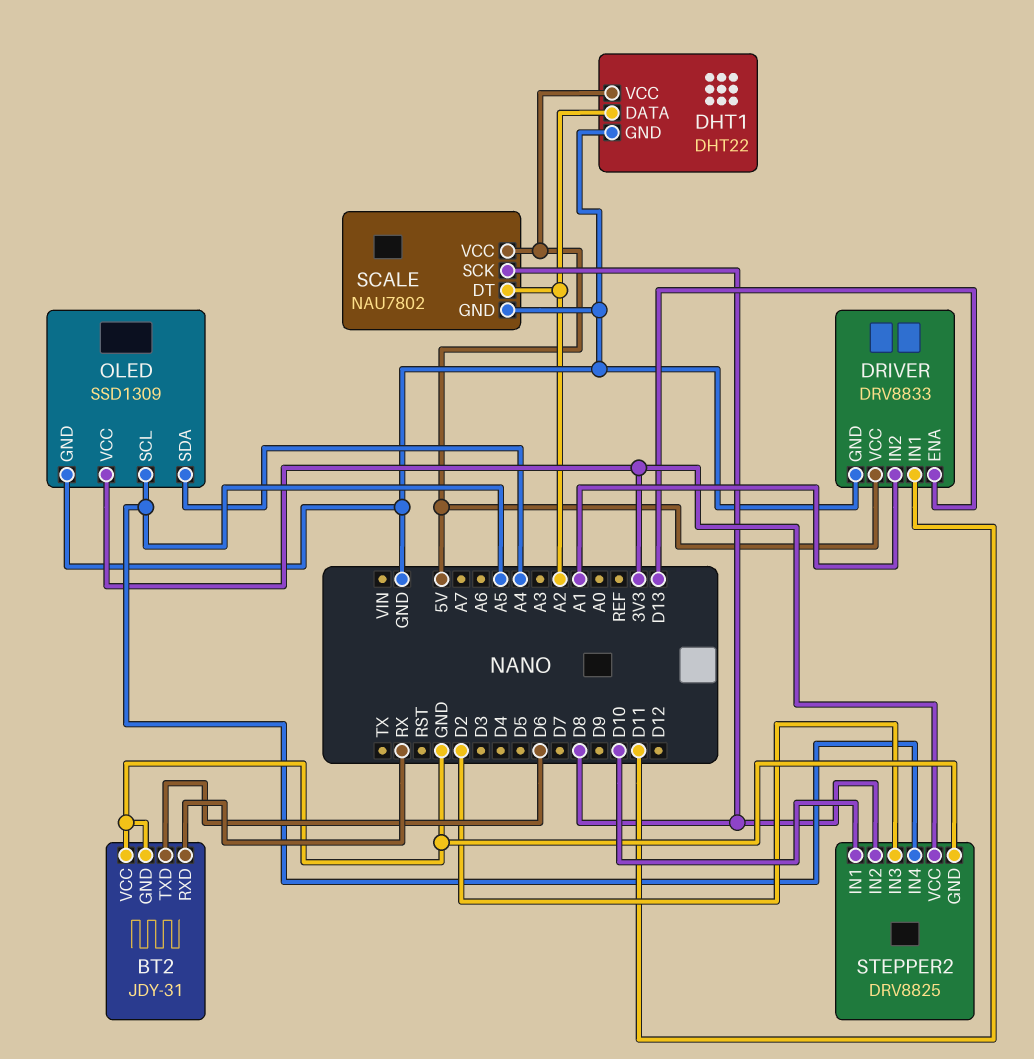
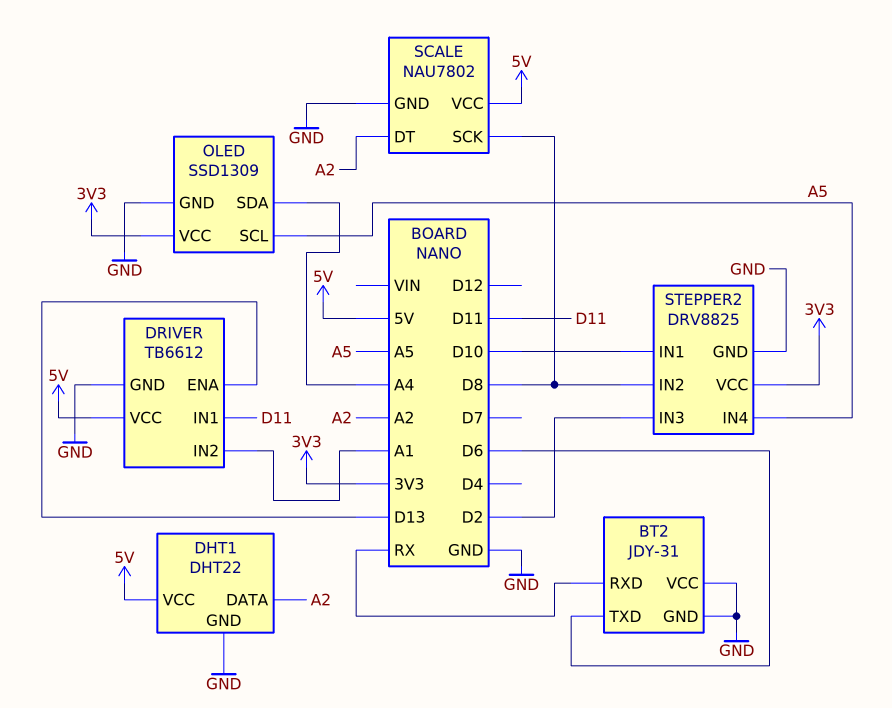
DRIVER: DRV8833 -> TB6612

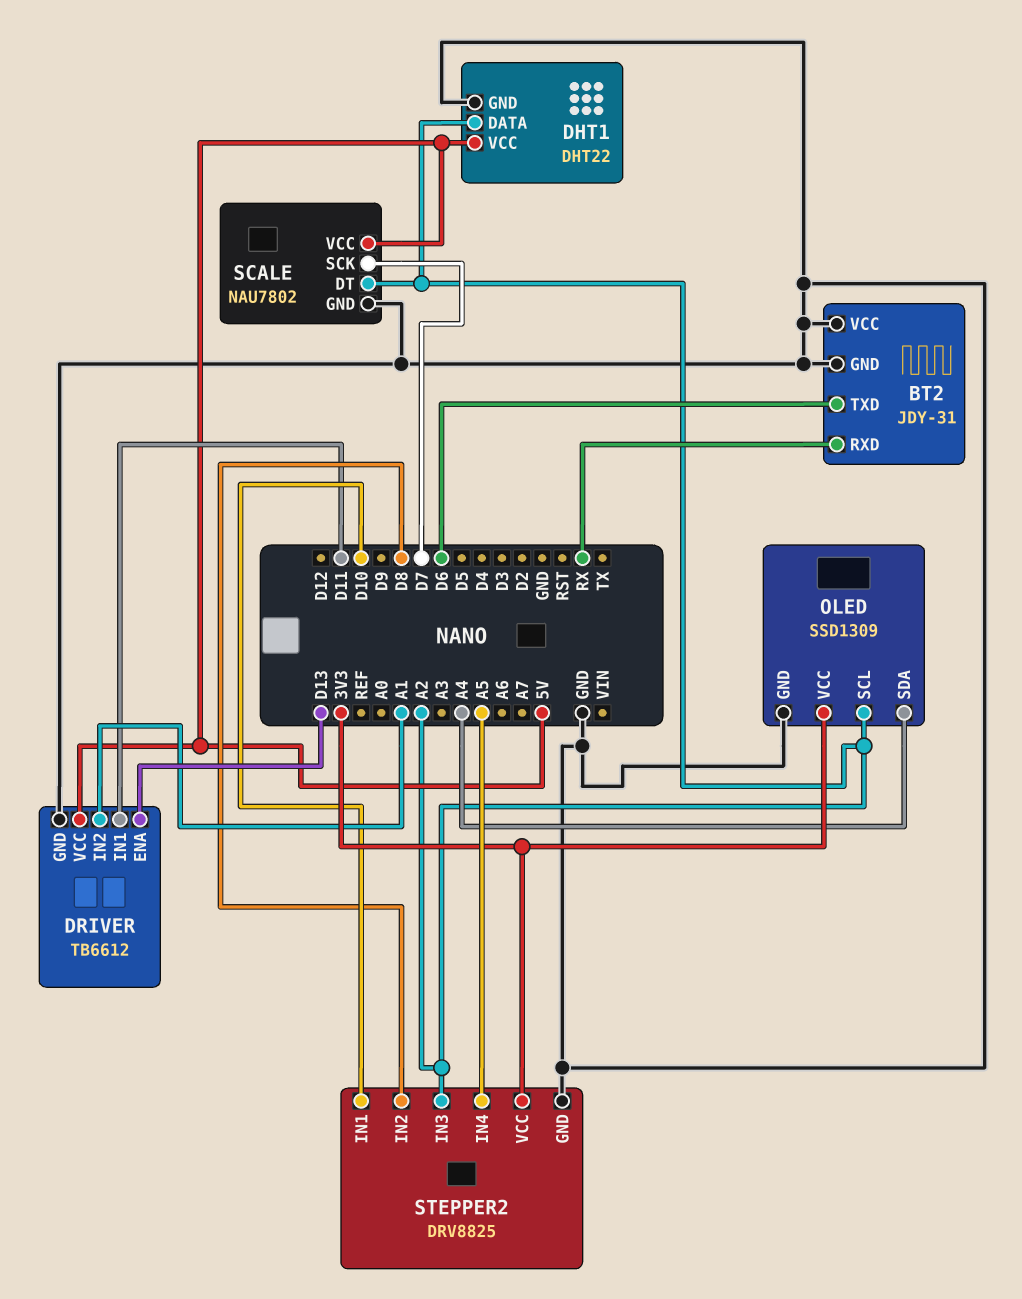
OLED pin SCL: A5 -> A2
SCALE pin SCK: D8 -> D7
STEPPER2 pin IN3: D2 -> A2

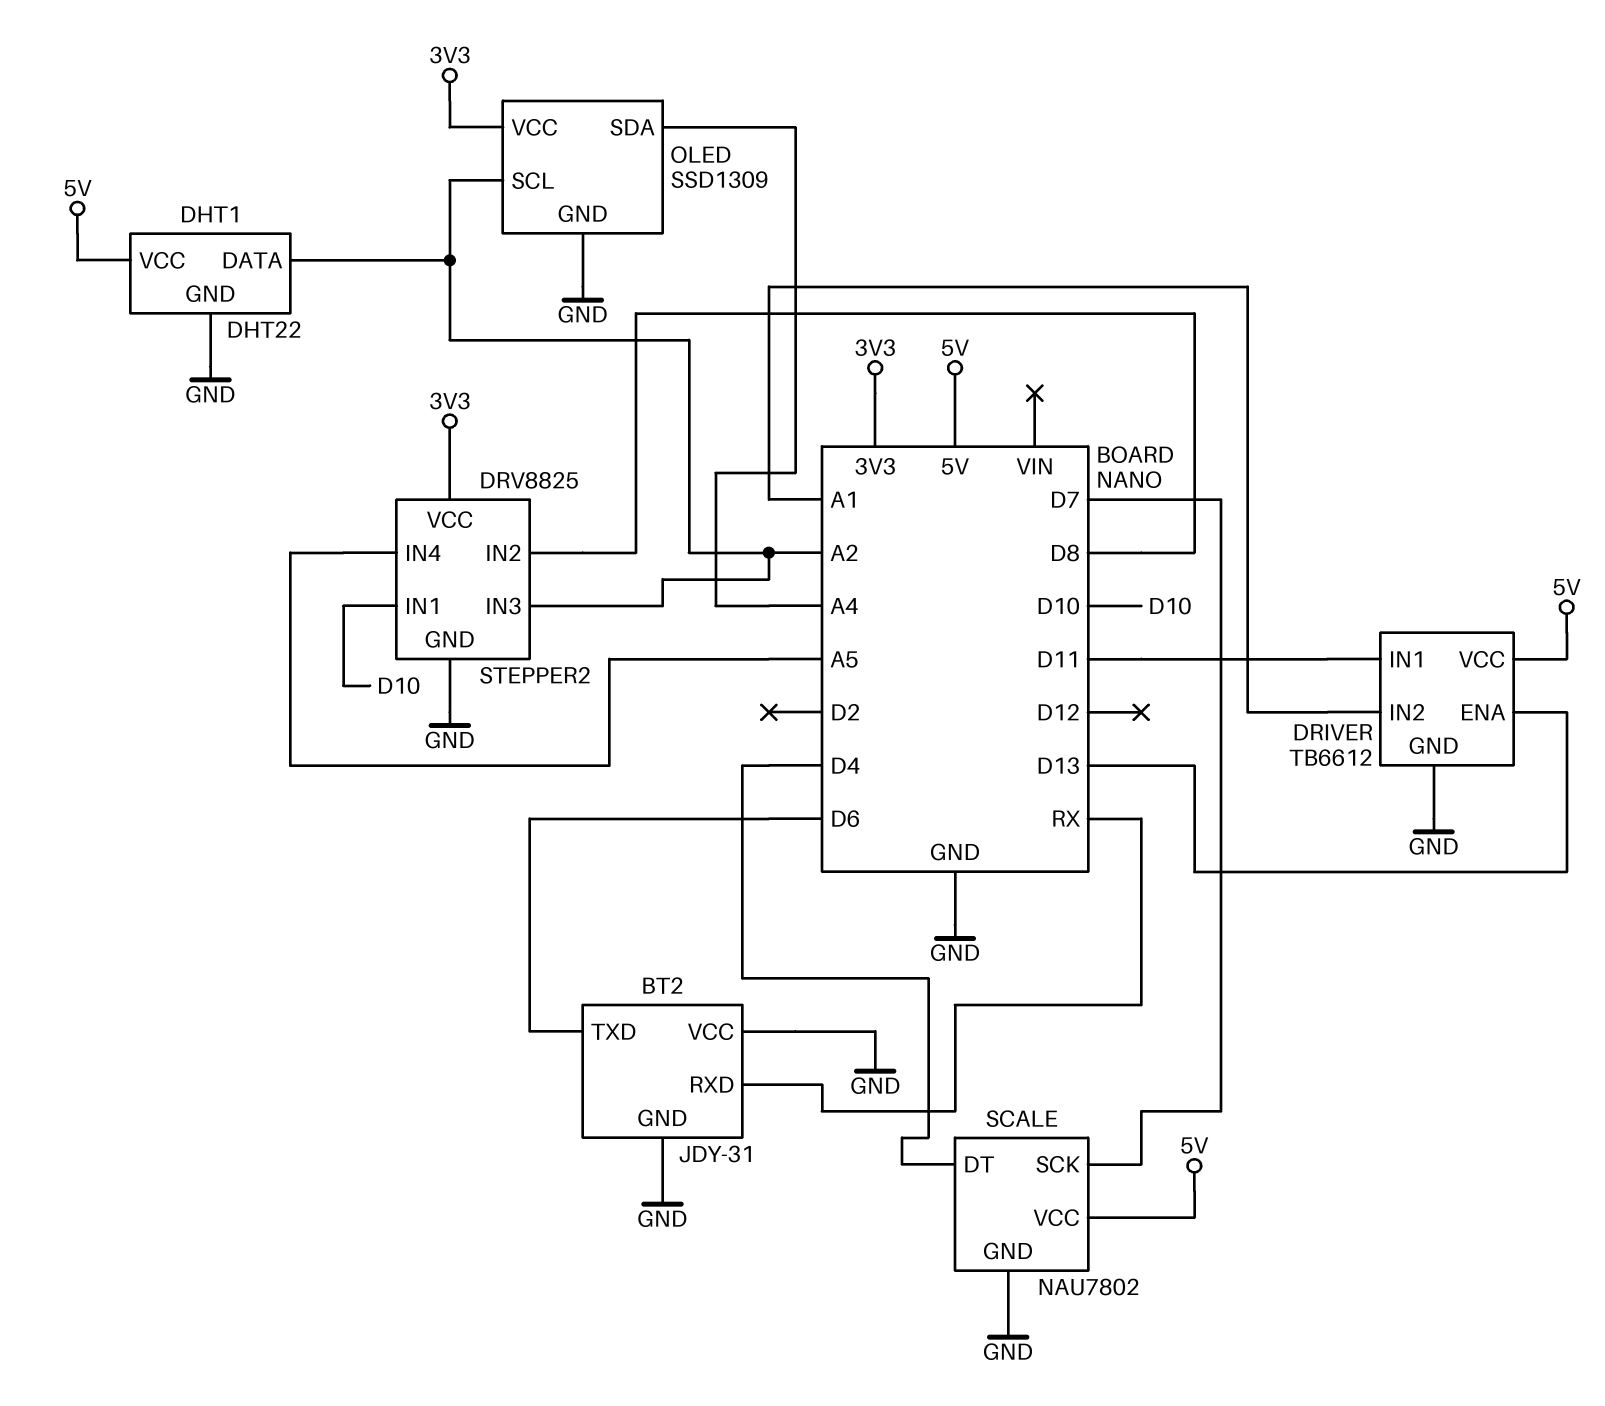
SCALE pin DT: A2 -> D4

